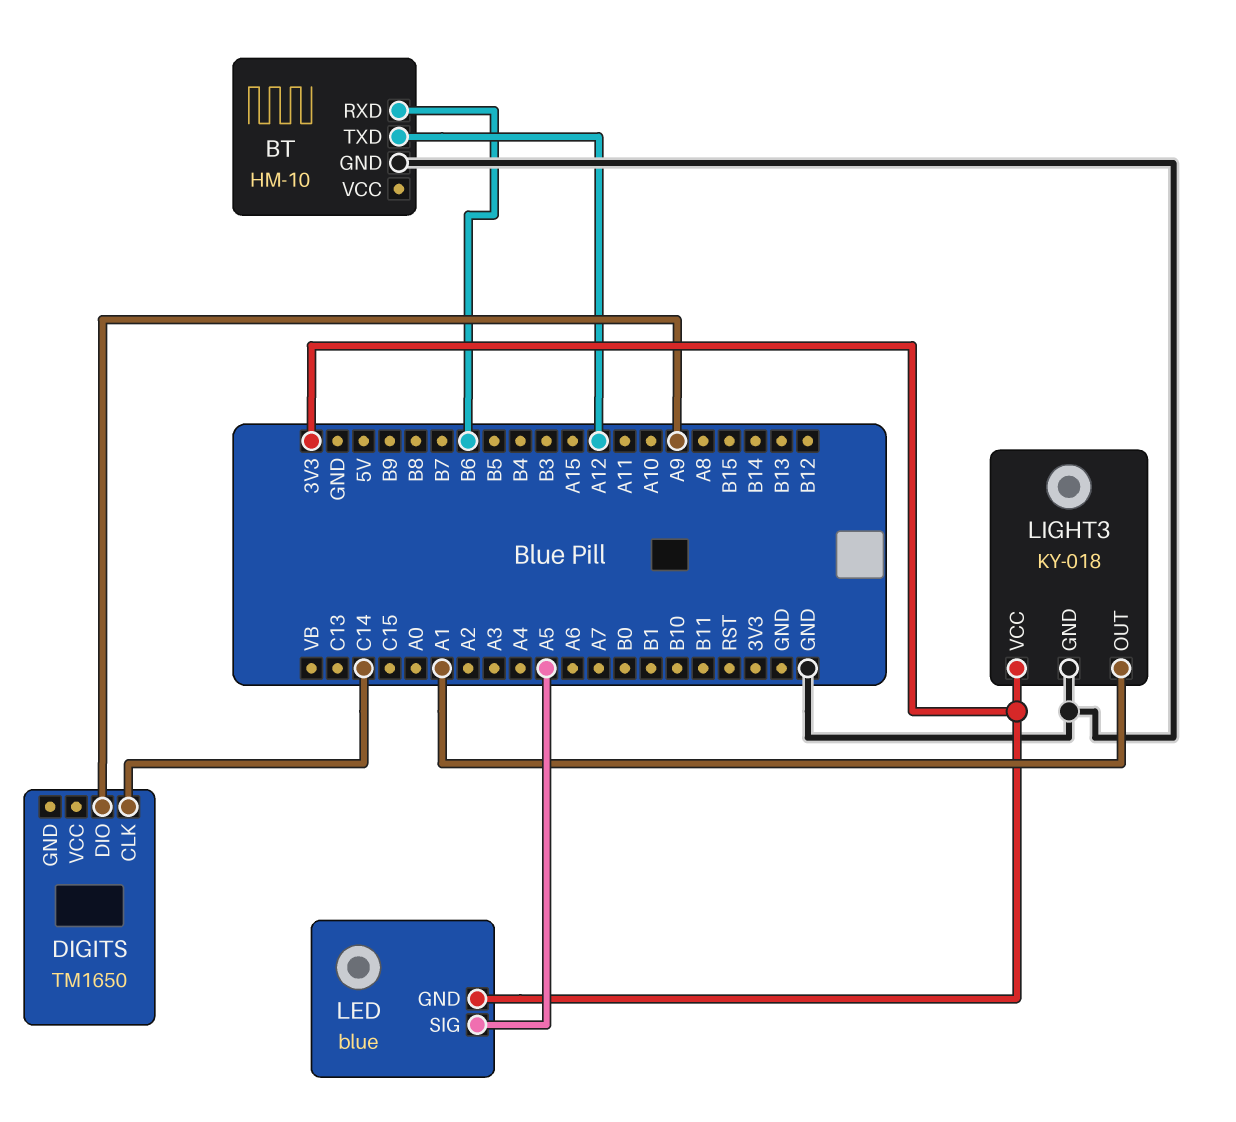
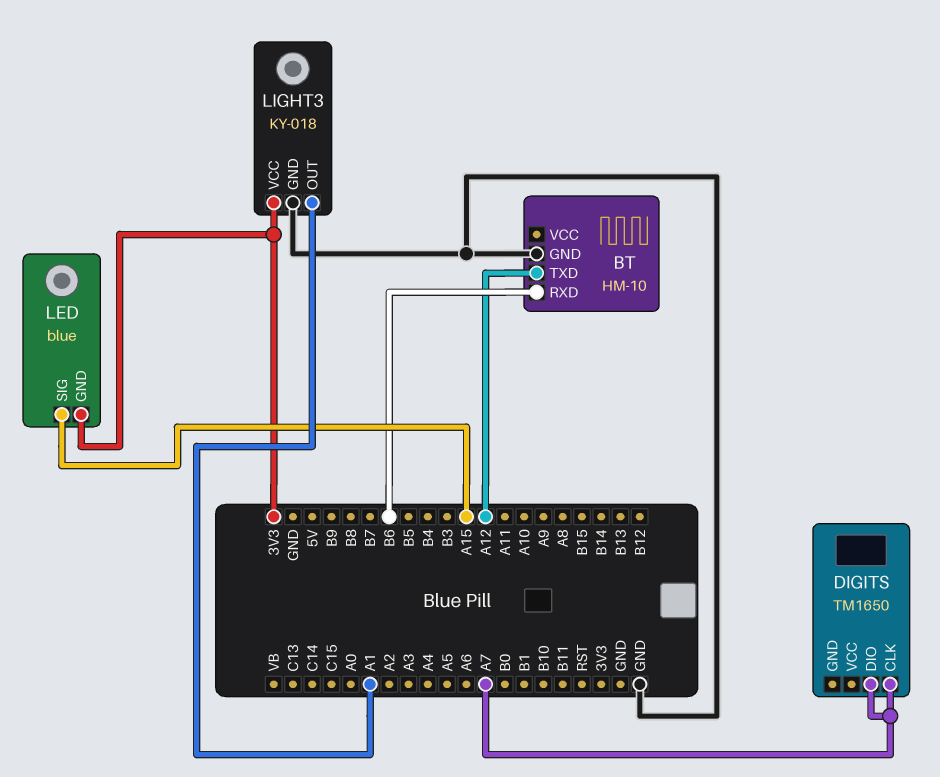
DIGITS pin CLK: C14 -> A7
DIGITS pin DIO: A9 -> A7
LED pin SIG: A5 -> A15

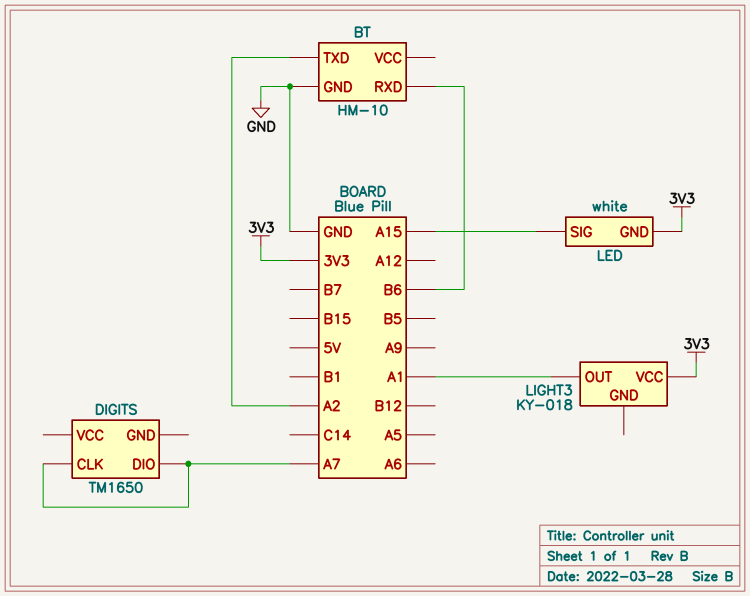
BT pin TXD: A12 -> A2
LED: blue -> white
LIGHT3 pin GND: GND -> none

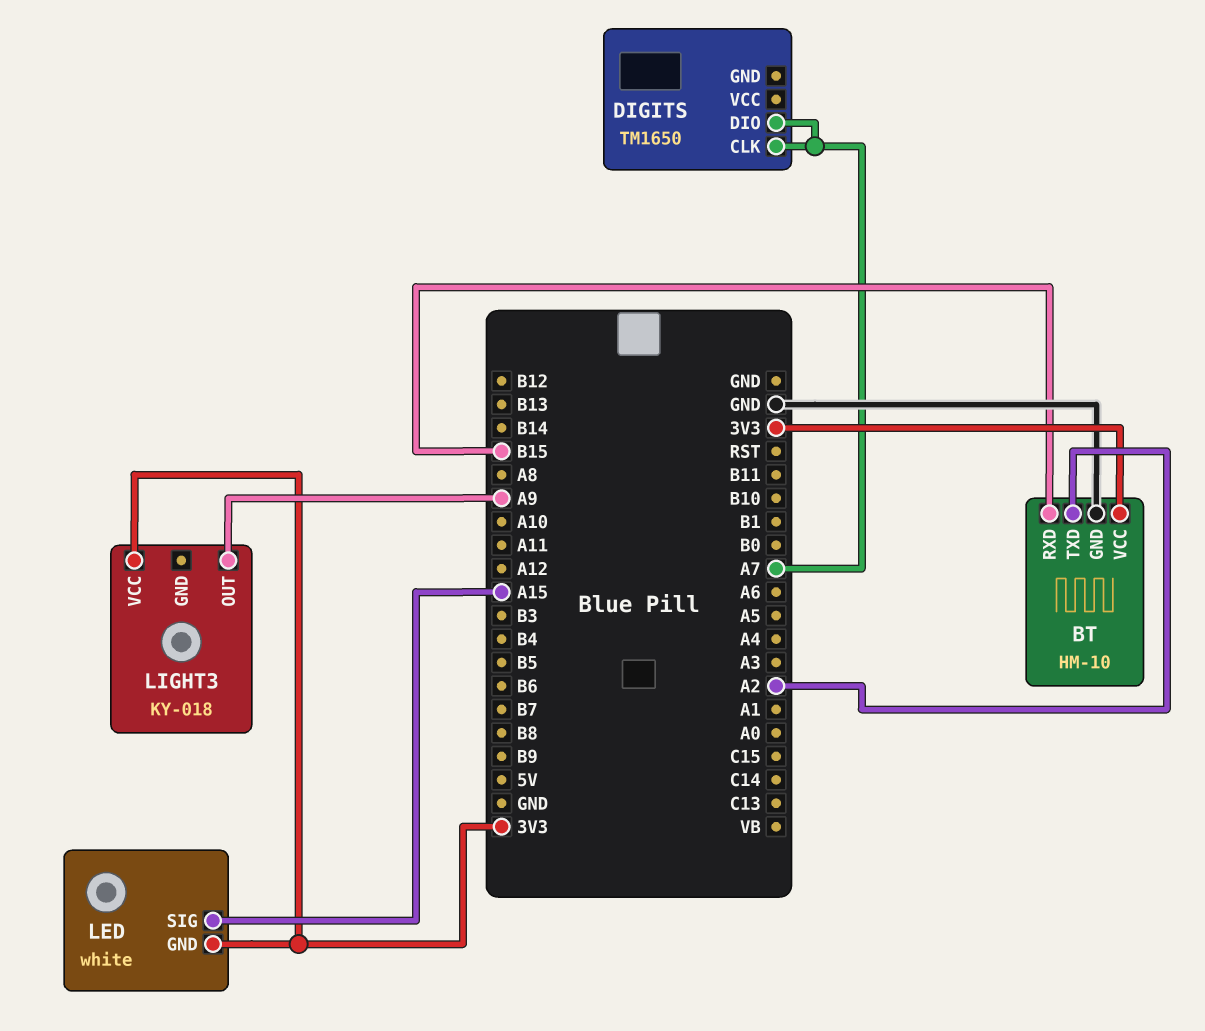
BT pin RXD: B6 -> B15
BT pin VCC: none -> 3V3
LIGHT3 pin OUT: A1 -> A9

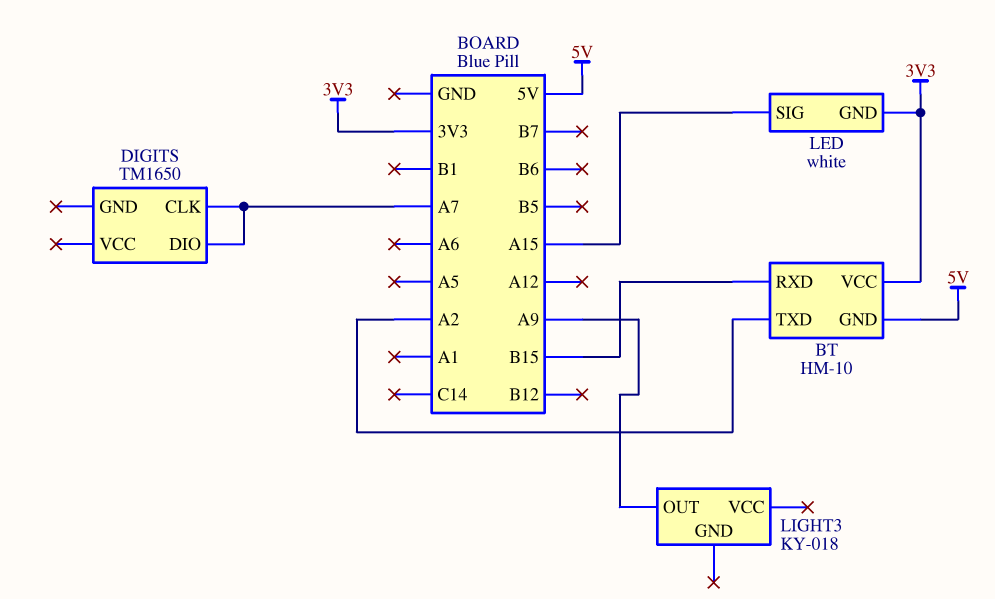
BT pin GND: GND -> 5V
LIGHT3 pin VCC: 3V3 -> none

